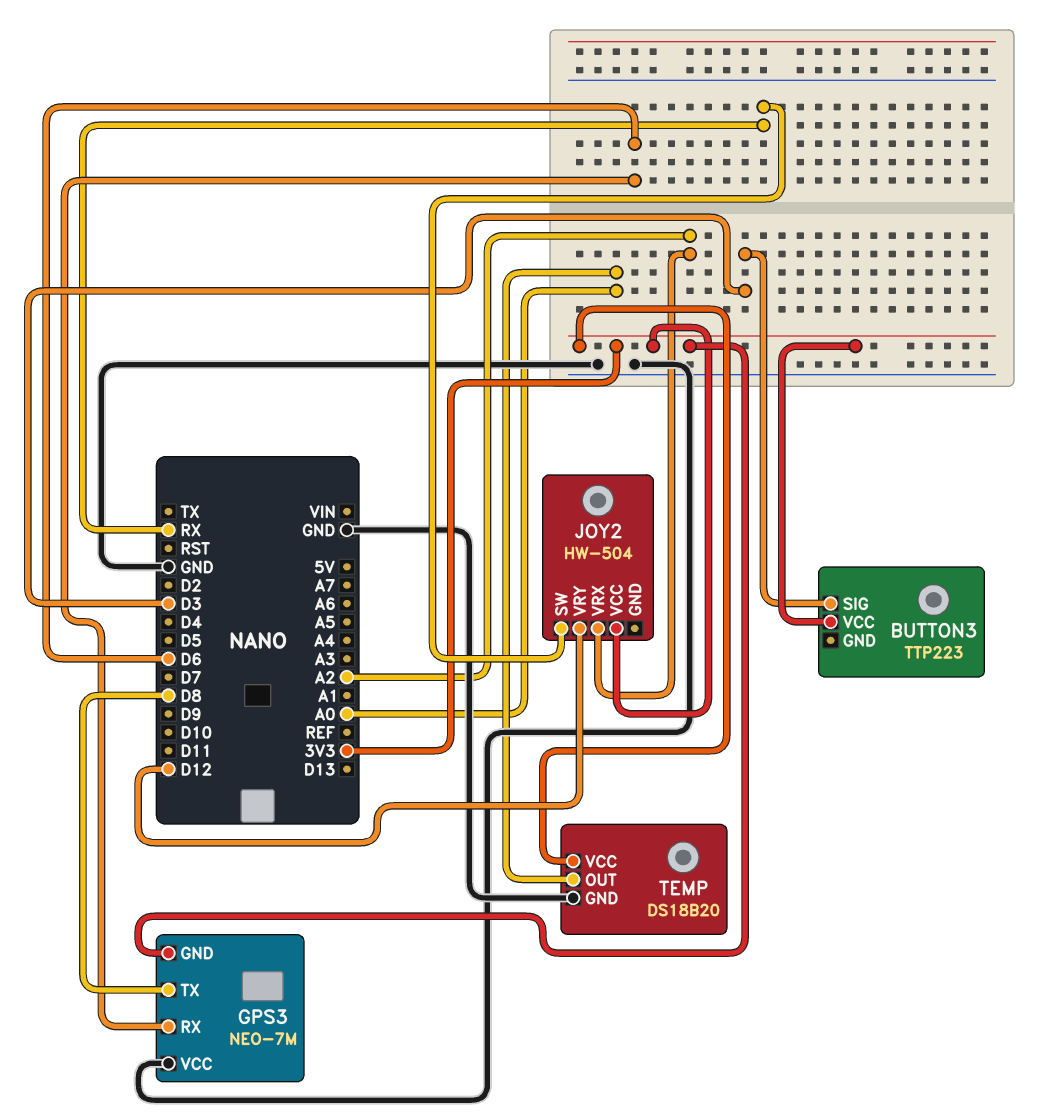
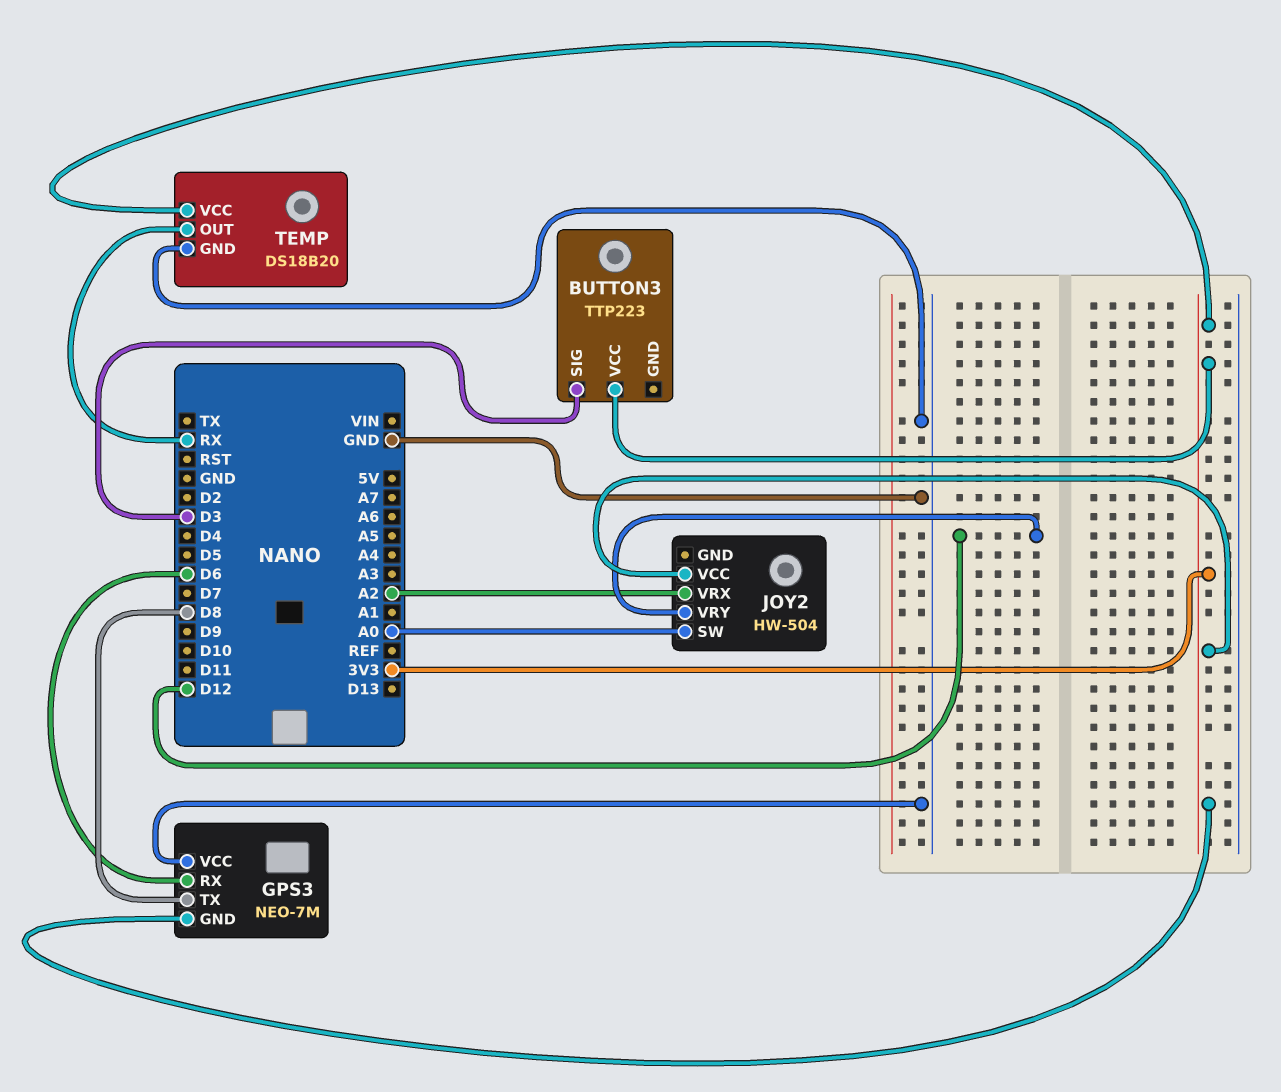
JOY2 pin SW: RX -> A0
TEMP pin OUT: A0 -> RX

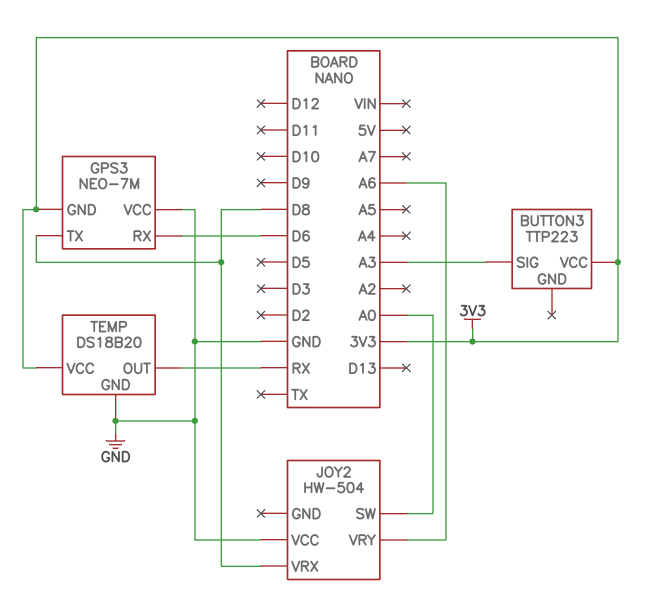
BUTTON3 pin SIG: D3 -> A3
JOY2 pin VCC: 3V3 -> GND
JOY2 pin VRX: A2 -> D8
JOY2 pin VRY: D12 -> A6

